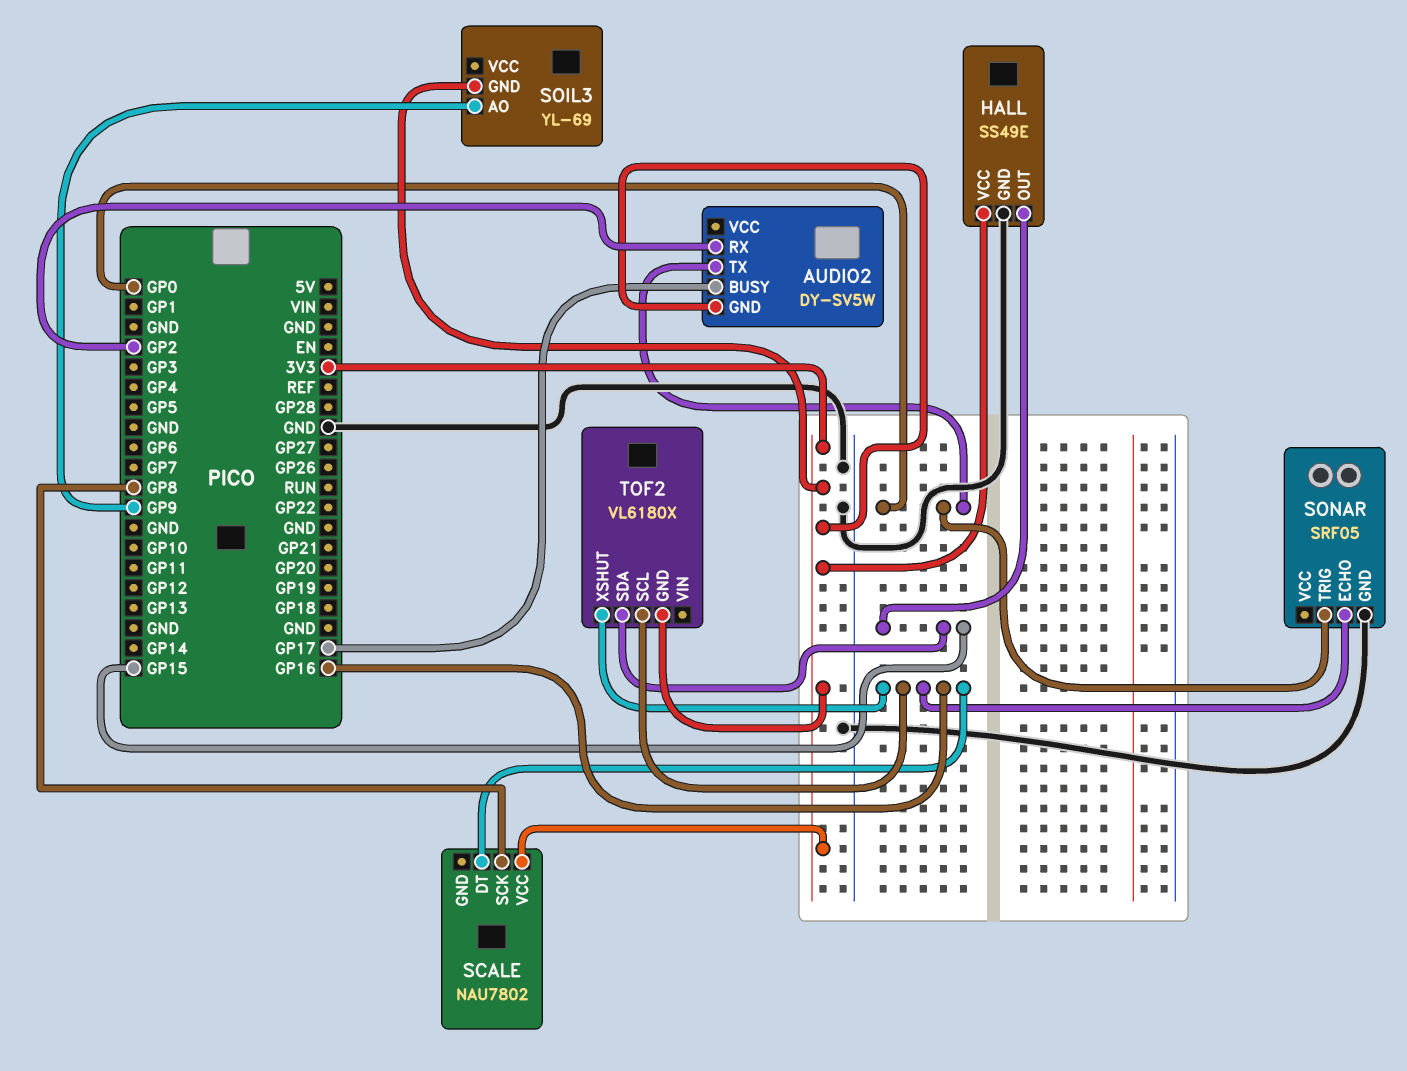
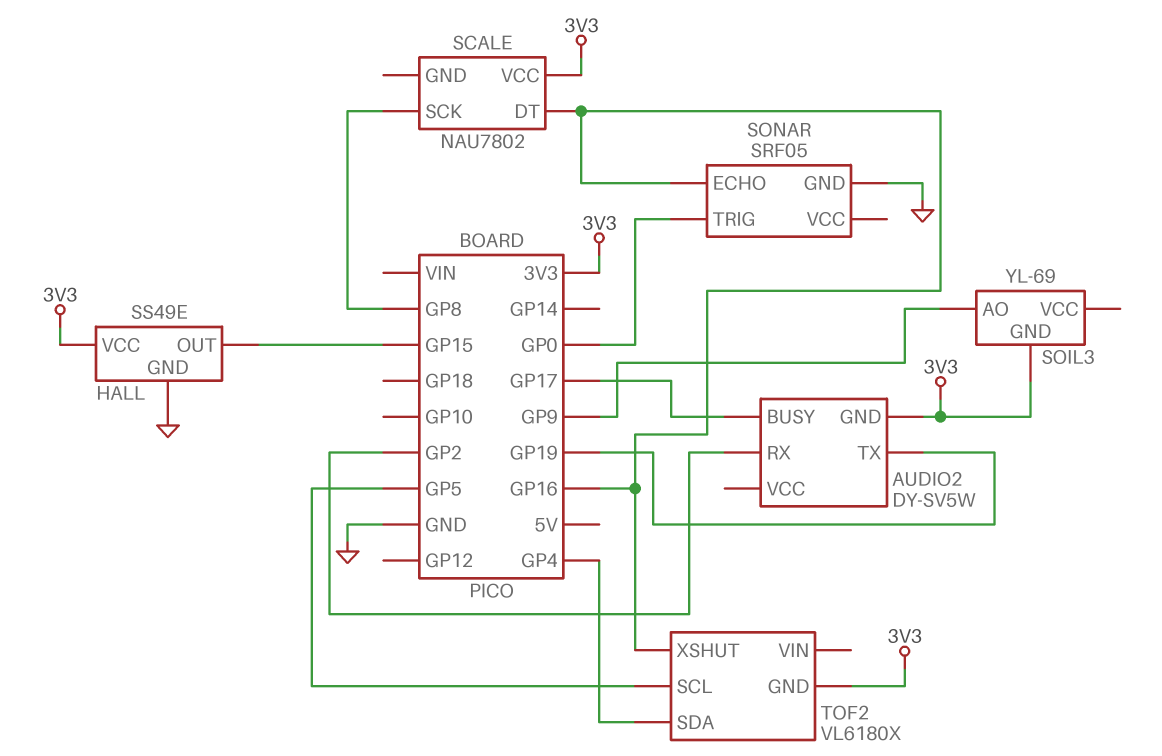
AUDIO2 pin TX: GP0 -> GP19
TOF2 pin SCL: GP16 -> GP5
TOF2 pin SDA: GP15 -> GP4

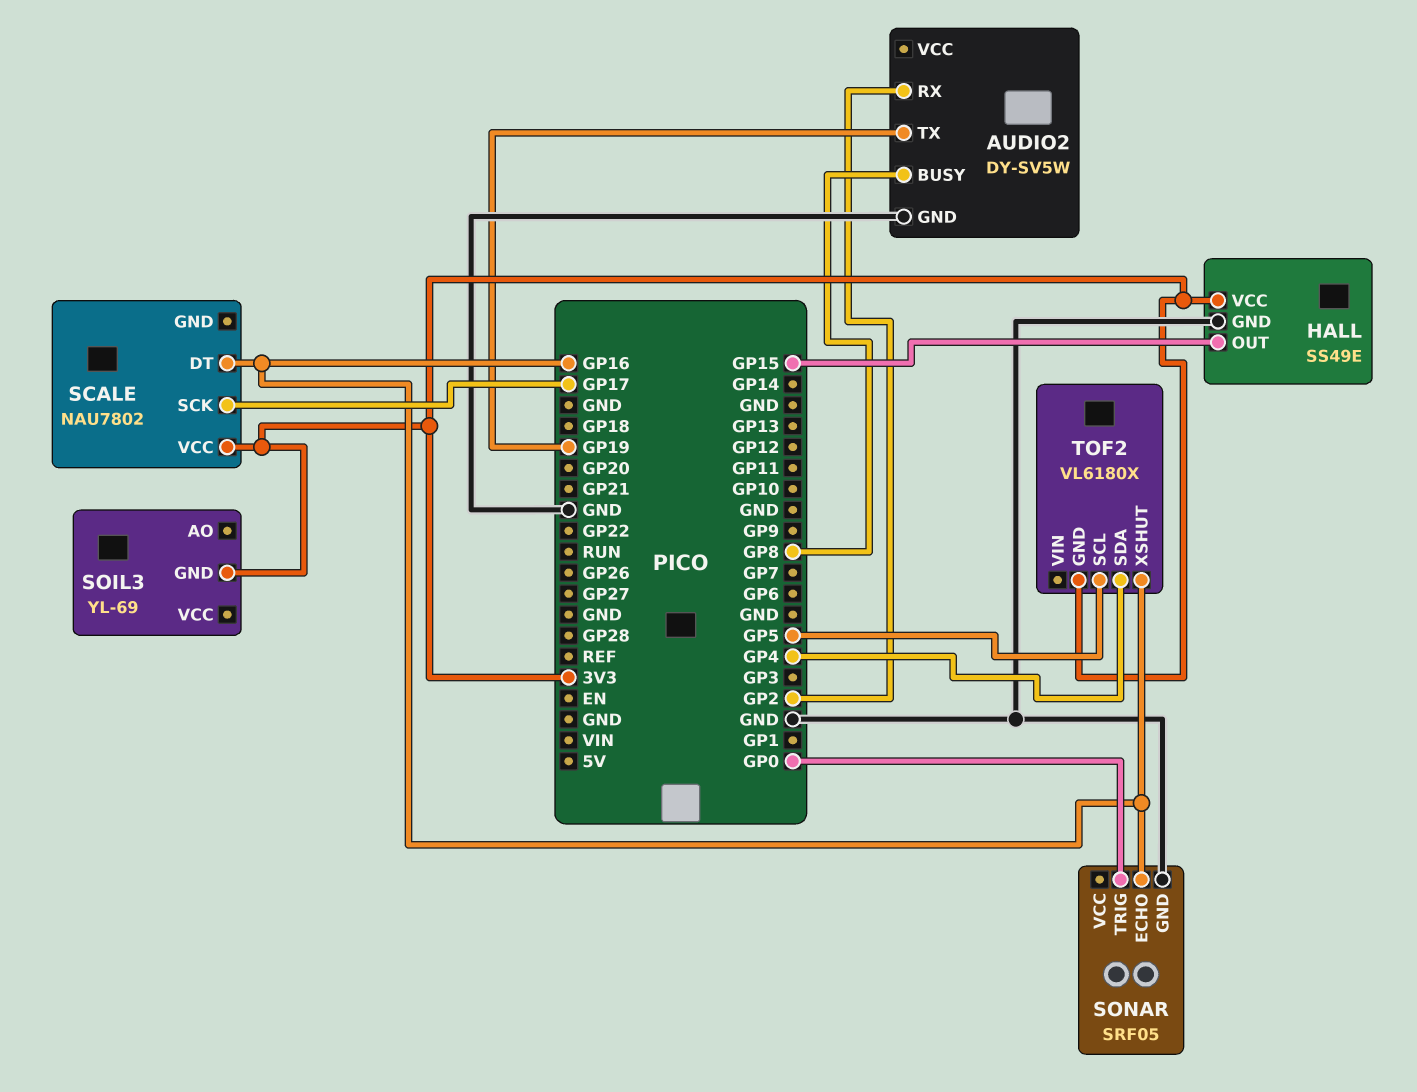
AUDIO2 pin BUSY: GP17 -> GP8
AUDIO2 pin GND: 3V3 -> GND
SCALE pin SCK: GP8 -> GP17
SOIL3 pin AO: GP9 -> none

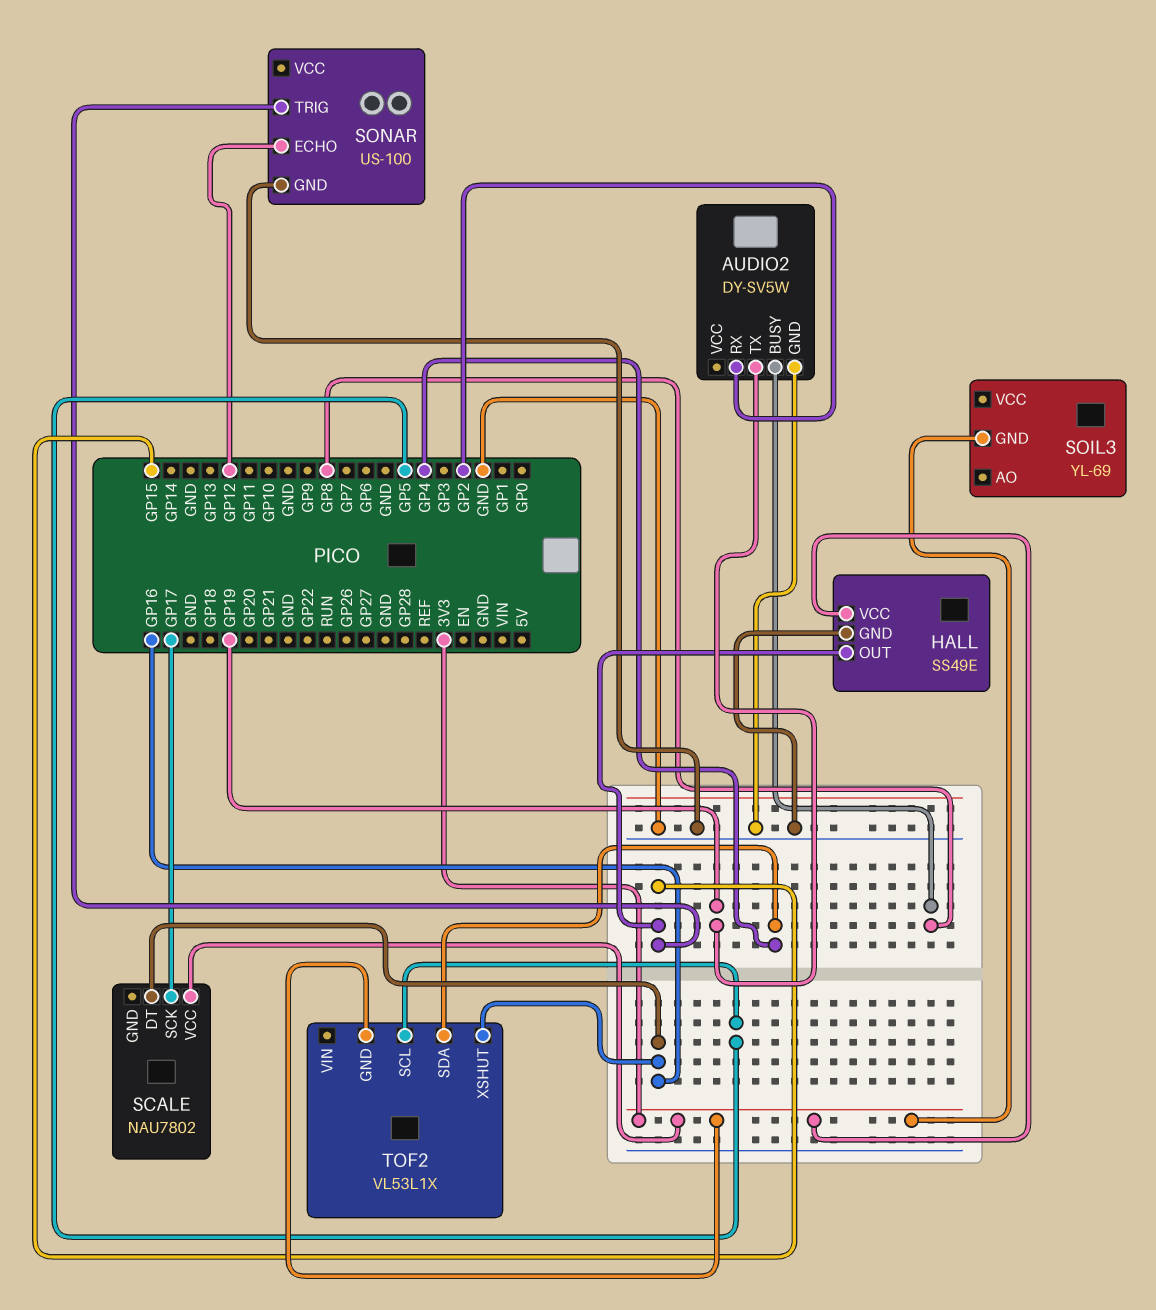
SONAR: SRF05 -> US-100
SONAR pin ECHO: GP16 -> GP12
SONAR pin TRIG: GP0 -> GP15
TOF2: VL6180X -> VL53L1X

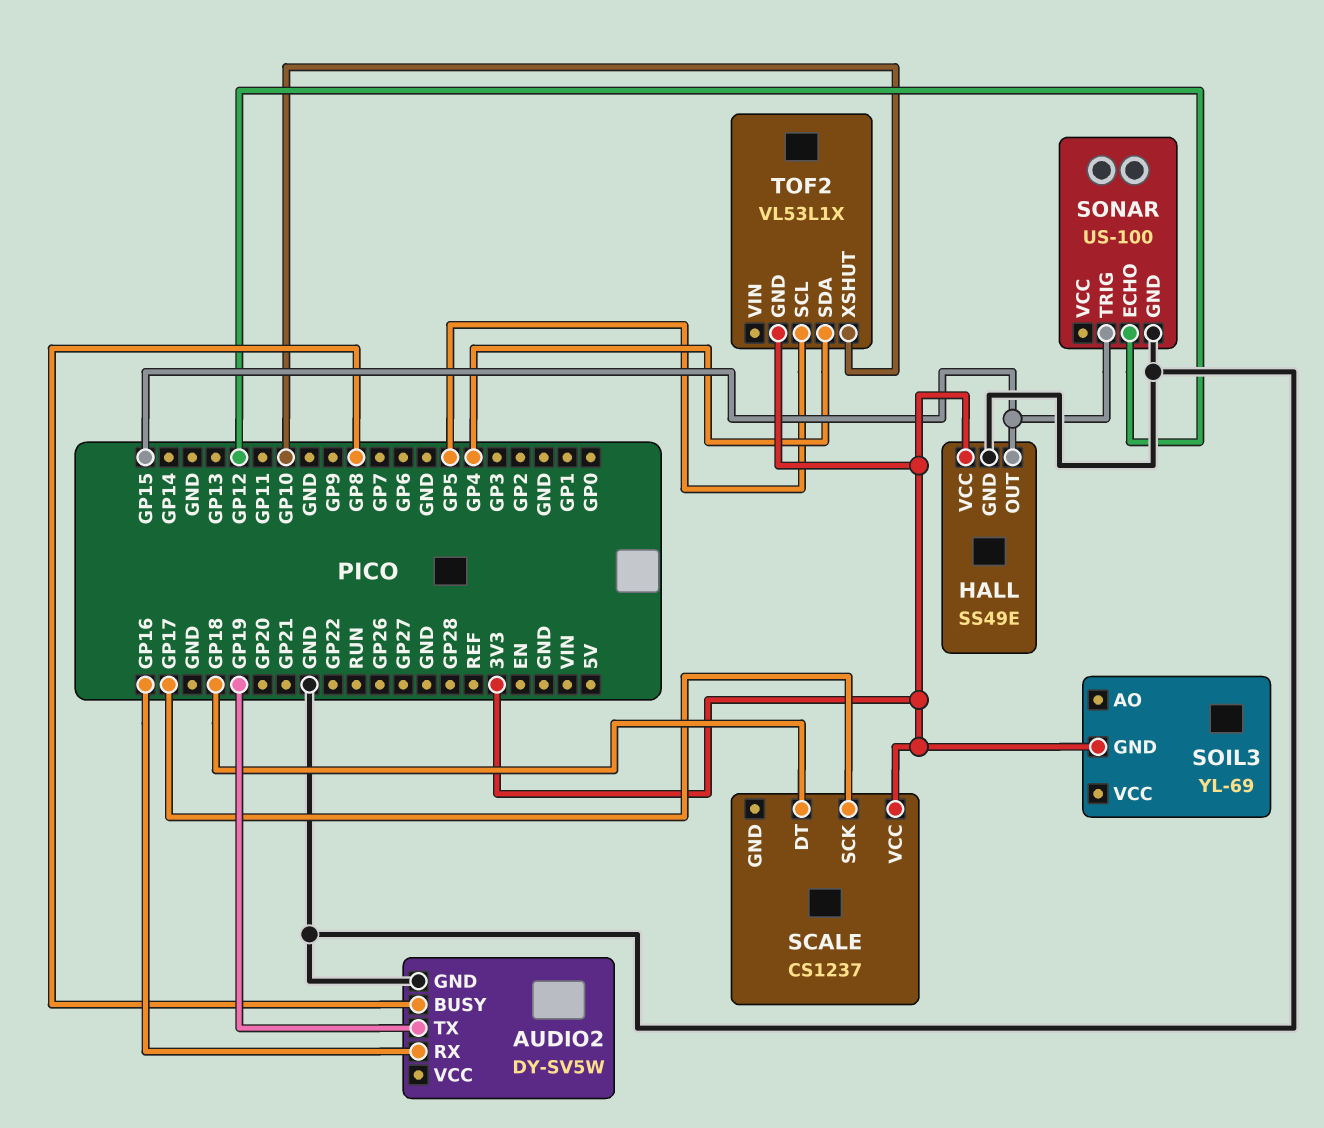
AUDIO2 pin RX: GP2 -> GP16
SCALE: NAU7802 -> CS1237
SCALE pin DT: GP16 -> GP18
TOF2 pin XSHUT: GP16 -> GP10

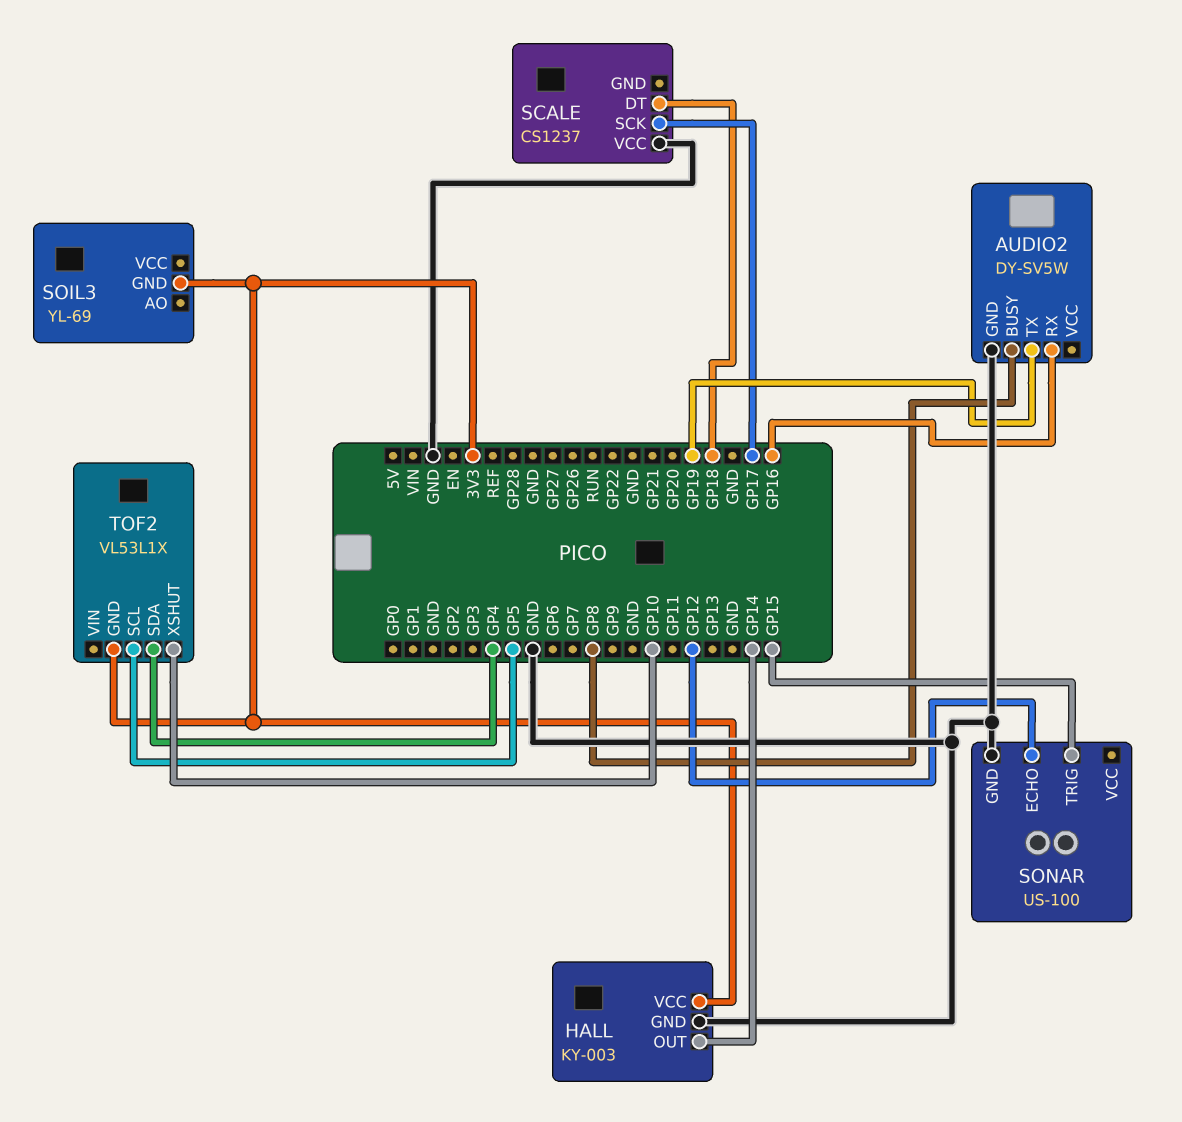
HALL: SS49E -> KY-003
HALL pin OUT: GP15 -> GP14
SCALE pin VCC: 3V3 -> GND

